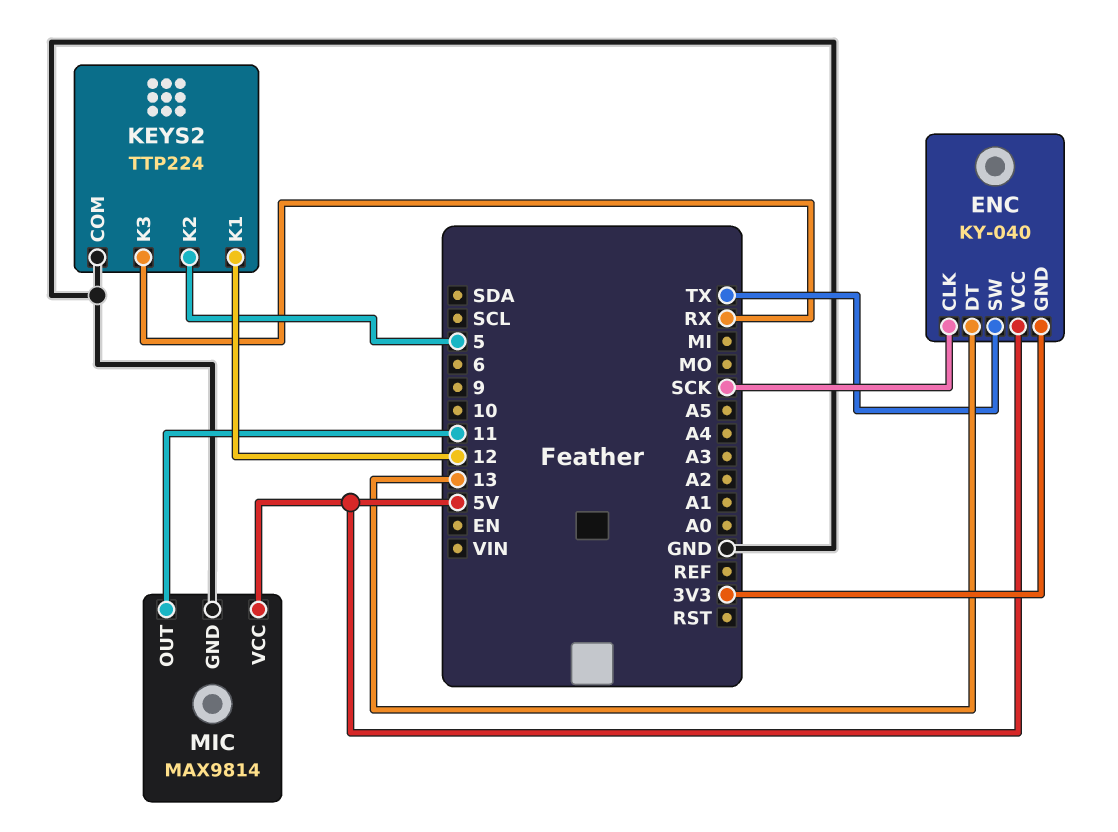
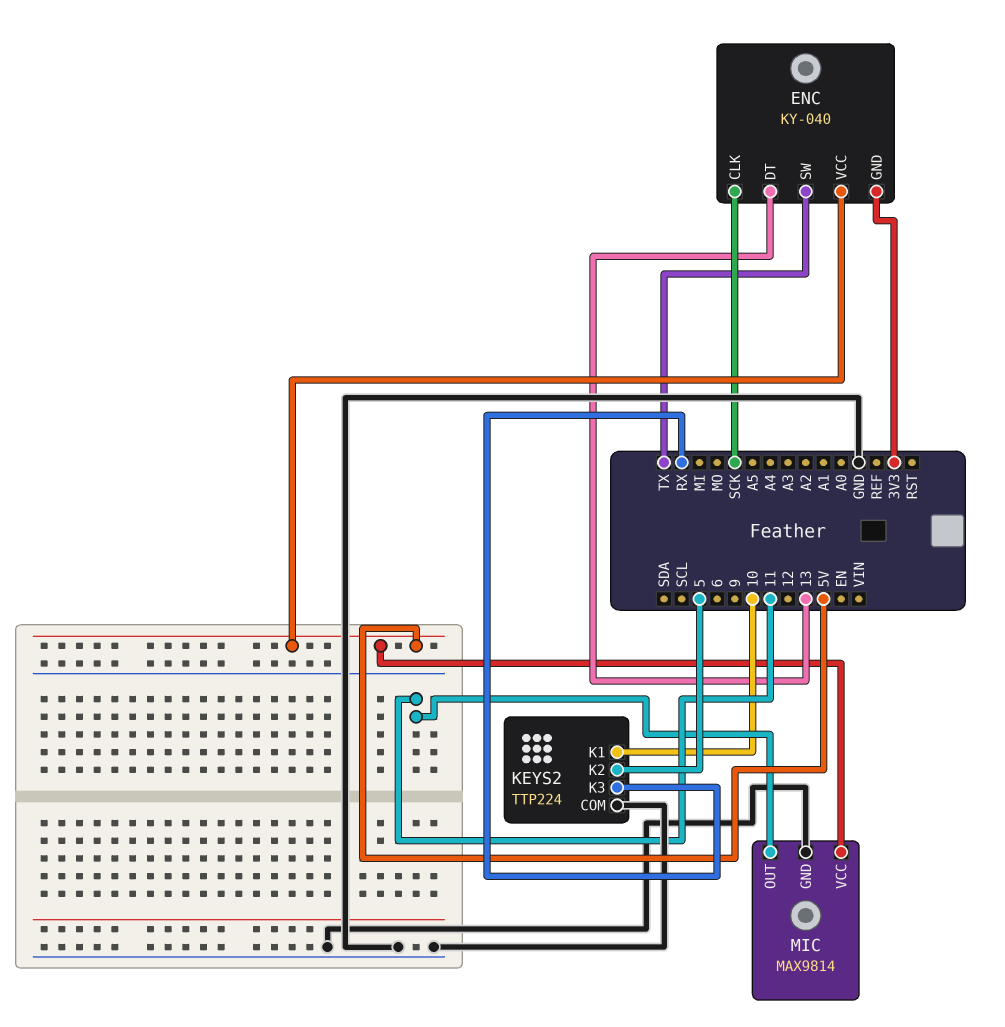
KEYS2 pin K1: 12 -> 10

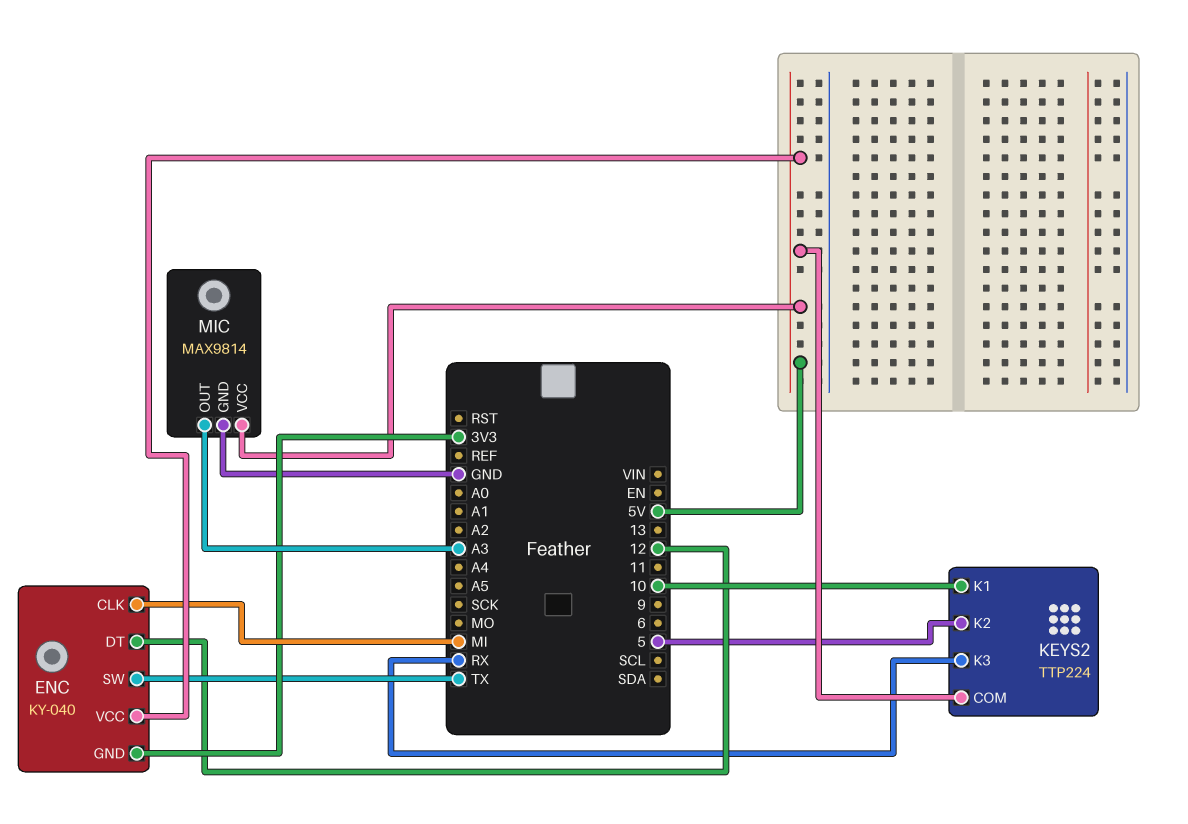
ENC pin CLK: SCK -> MI
ENC pin DT: 13 -> 12
KEYS2 pin COM: GND -> 5V
MIC pin OUT: 11 -> A3

